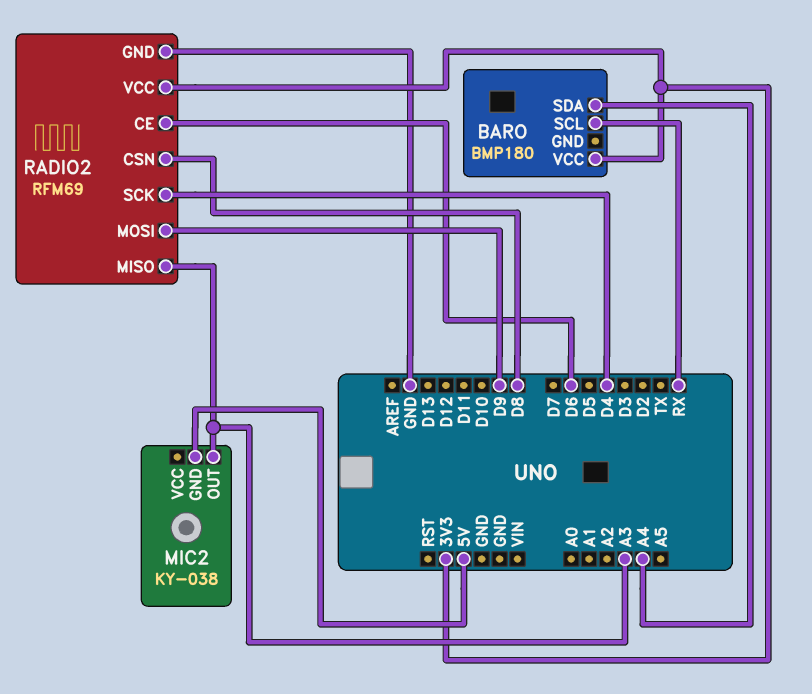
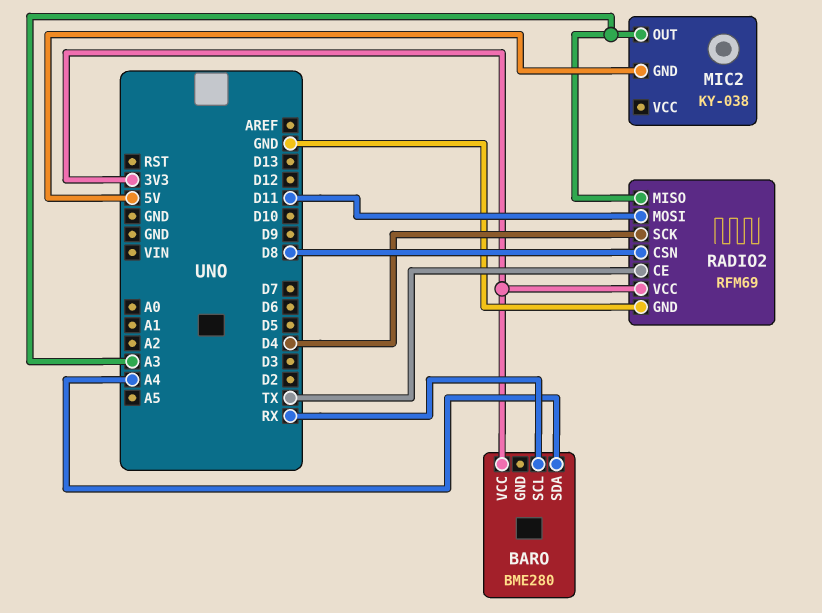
BARO: BMP180 -> BME280
RADIO2 pin CE: D6 -> TX
RADIO2 pin MOSI: D9 -> D11

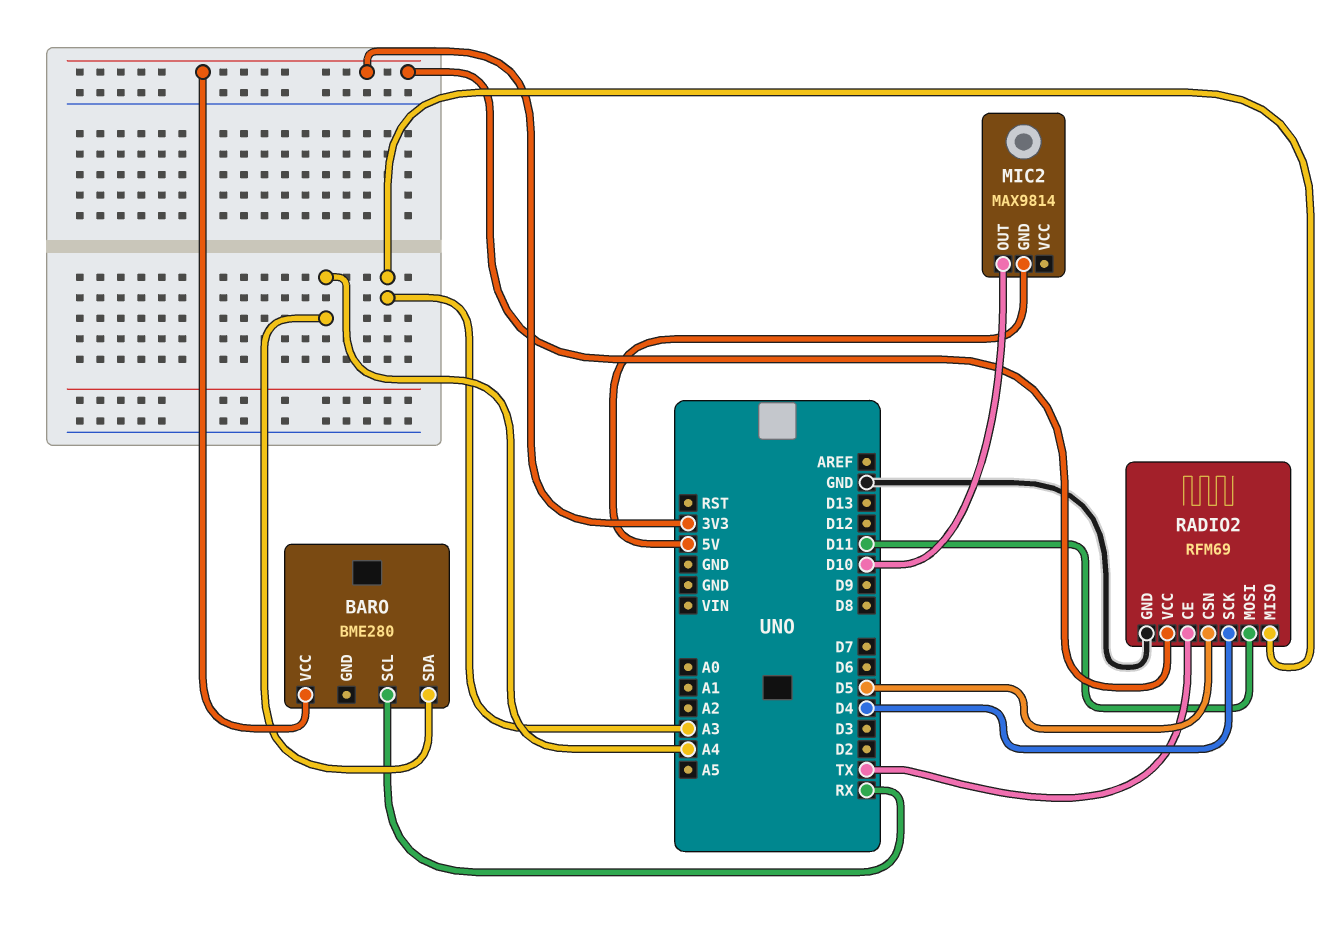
MIC2: KY-038 -> MAX9814
MIC2 pin OUT: A3 -> D10
RADIO2 pin CSN: D8 -> D5

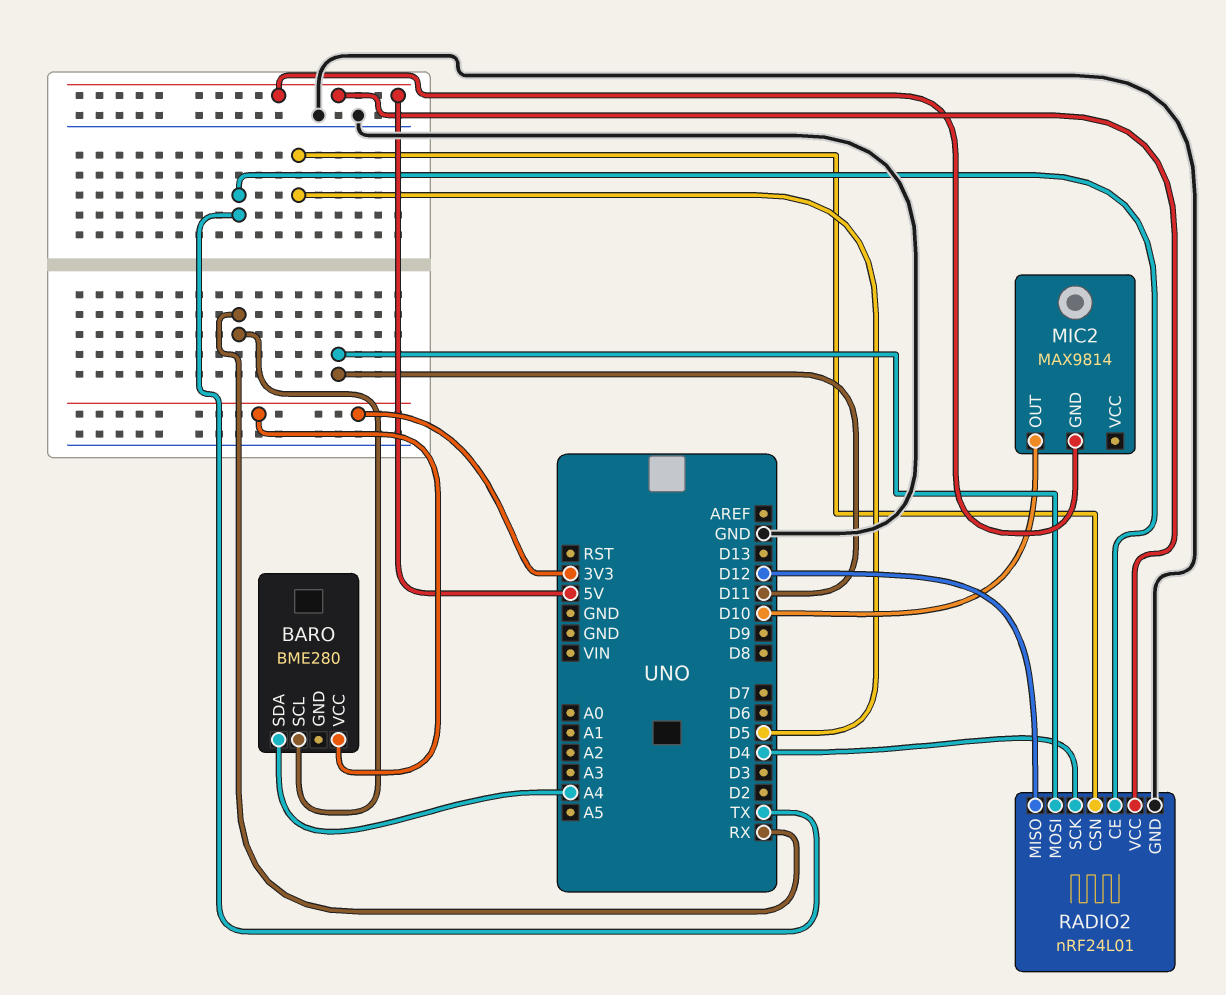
RADIO2: RFM69 -> nRF24L01
RADIO2 pin MISO: A3 -> D12
RADIO2 pin VCC: 3V3 -> 5V

